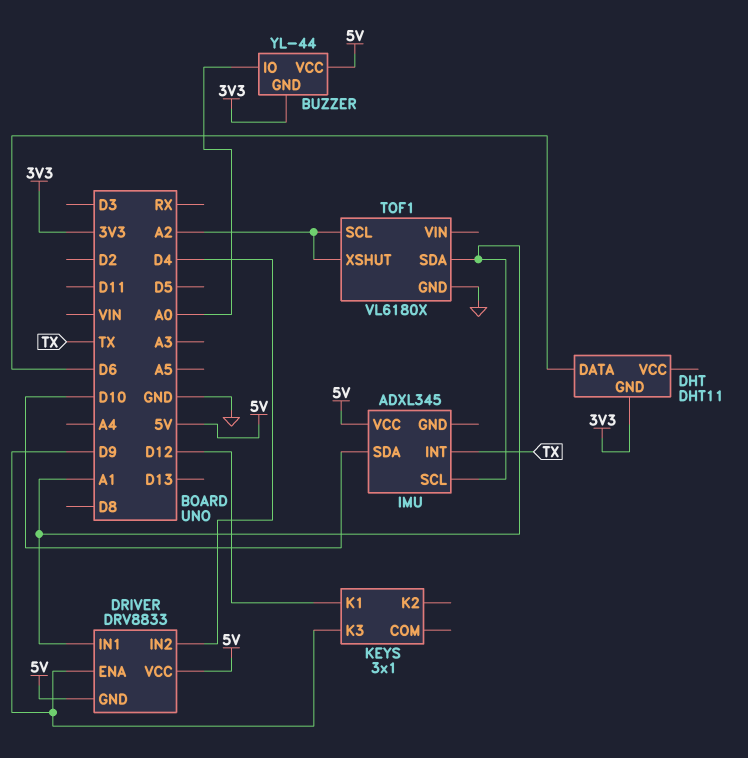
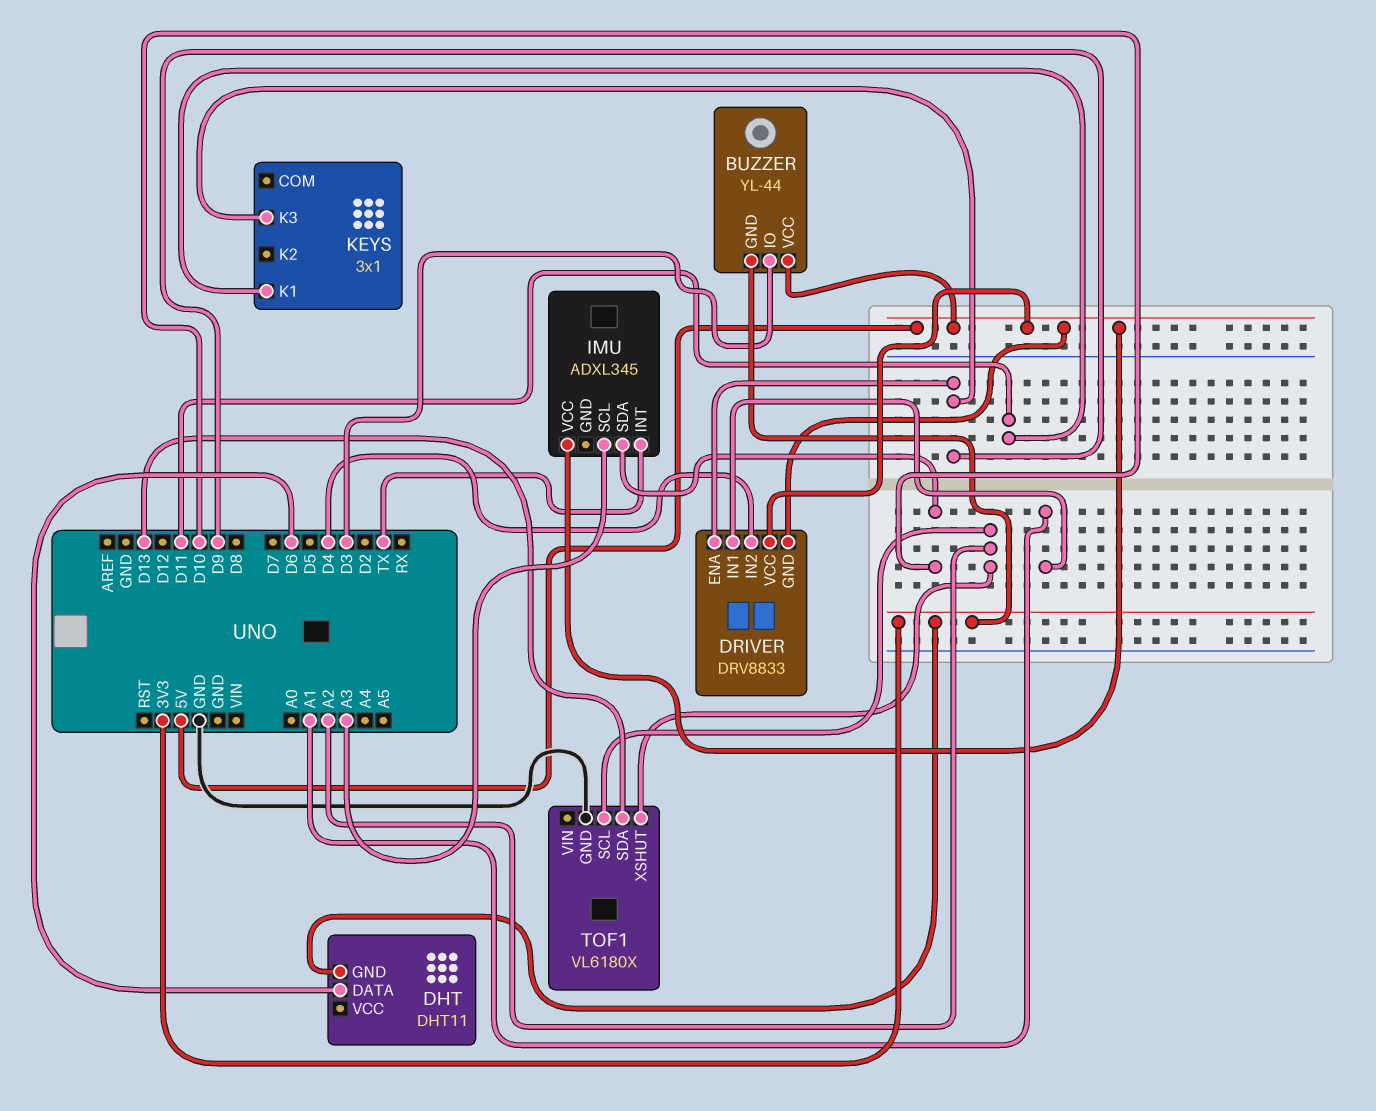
BUZZER pin IO: A0 -> D3
IMU pin SCL: A1 -> A3
KEYS pin K1: D12 -> D11
TOF1 pin SDA: A1 -> D13

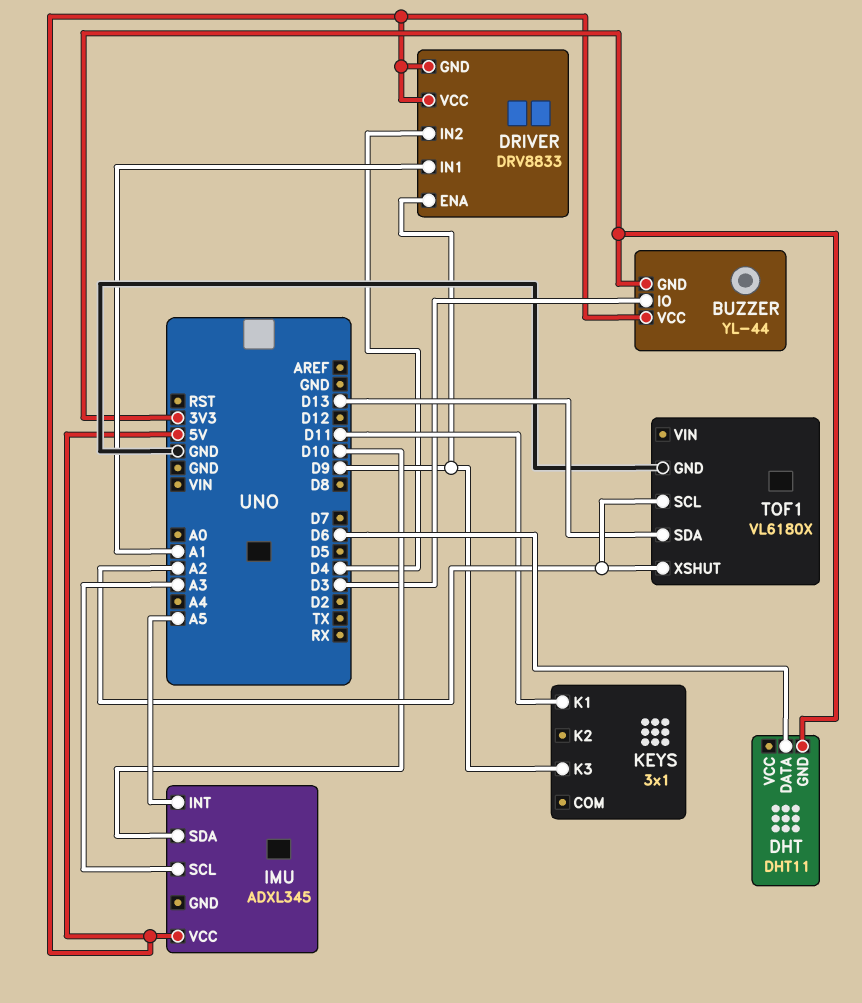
IMU pin INT: TX -> A5

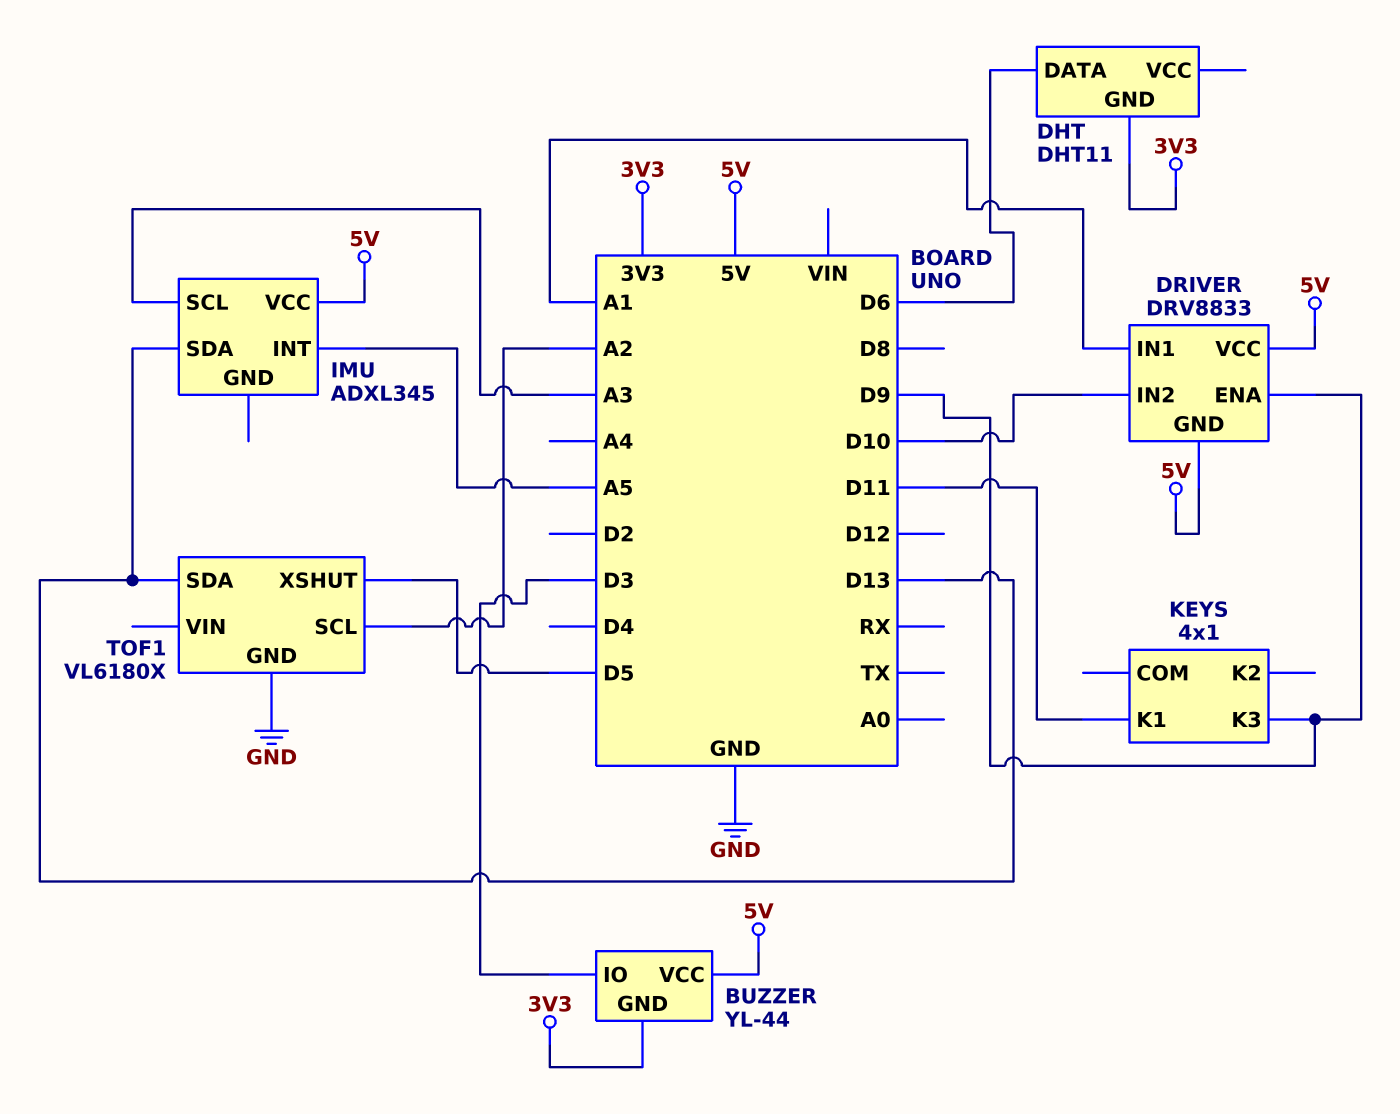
DRIVER pin IN2: D4 -> D10
IMU pin SDA: D10 -> D13
KEYS: 3x1 -> 4x1
TOF1 pin XSHUT: A2 -> D5

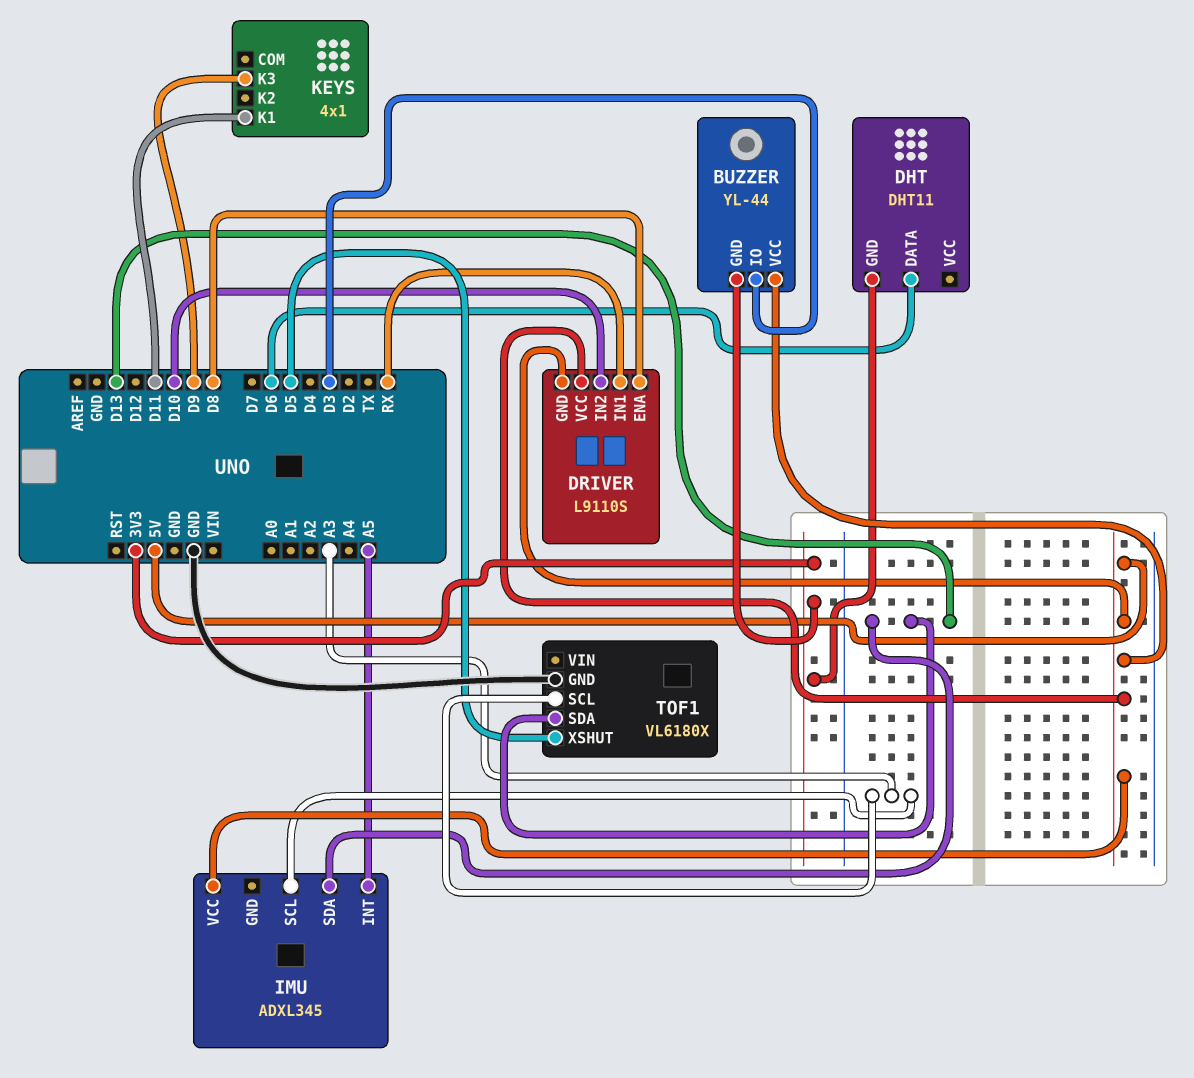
DRIVER: DRV8833 -> L9110S
DRIVER pin ENA: D9 -> D8
DRIVER pin IN1: A1 -> RX
TOF1 pin SCL: A2 -> A3

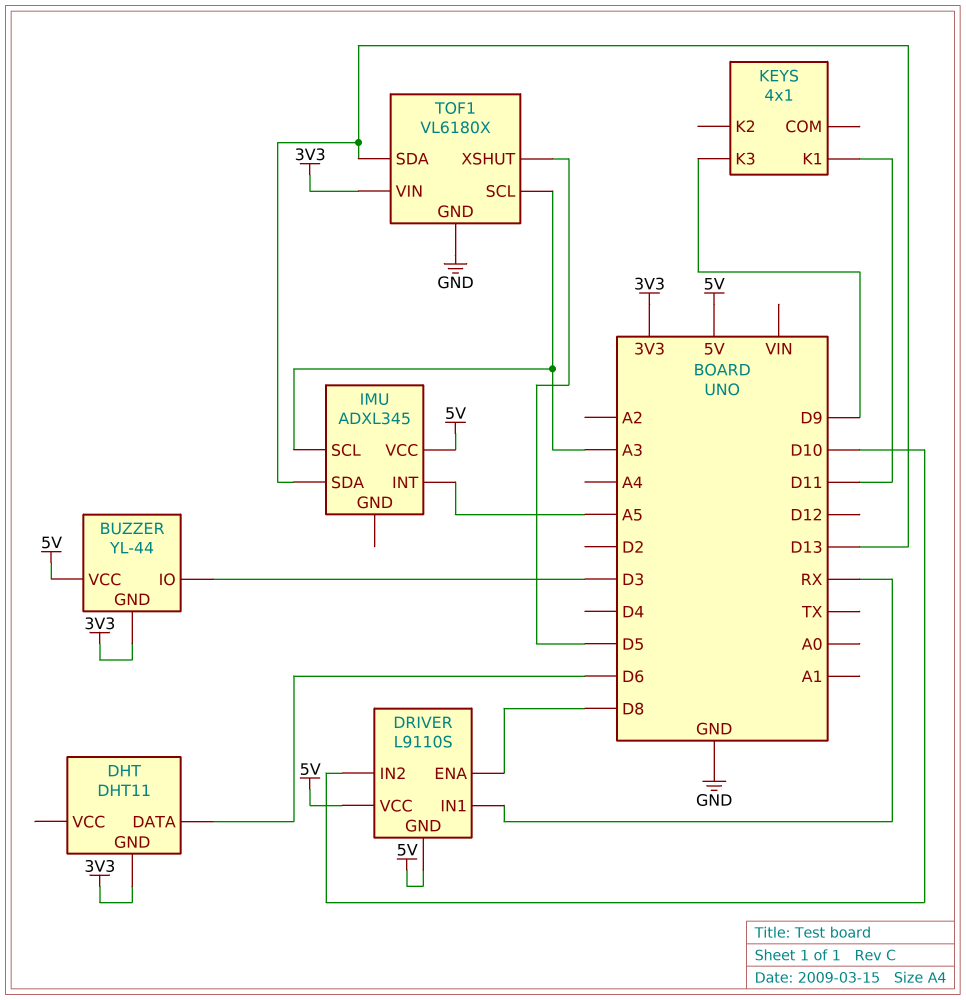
TOF1 pin VIN: none -> 3V3

